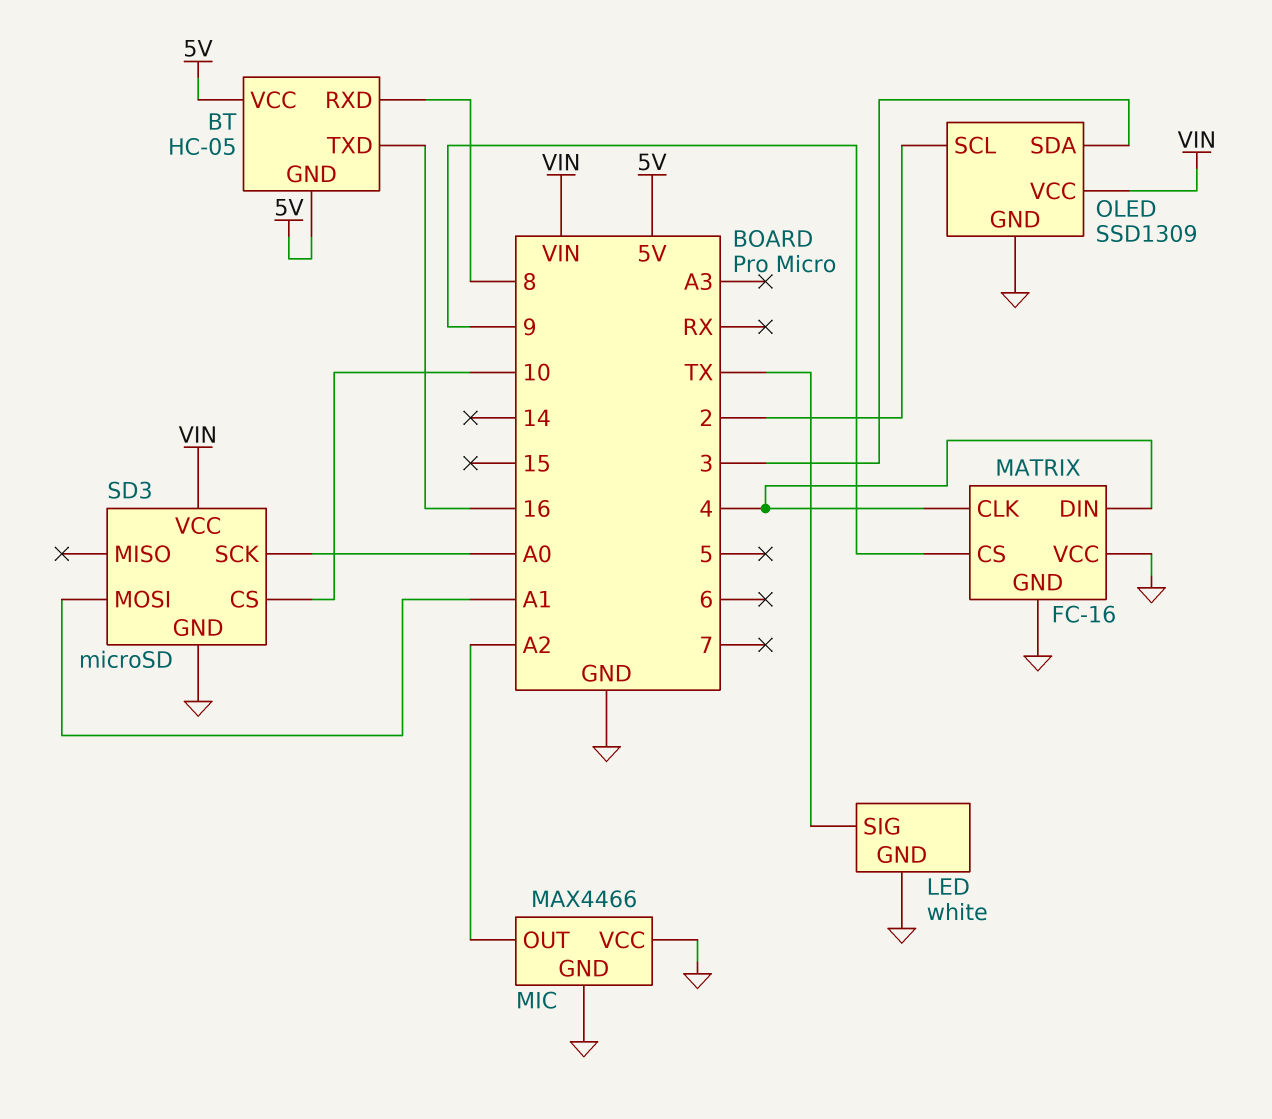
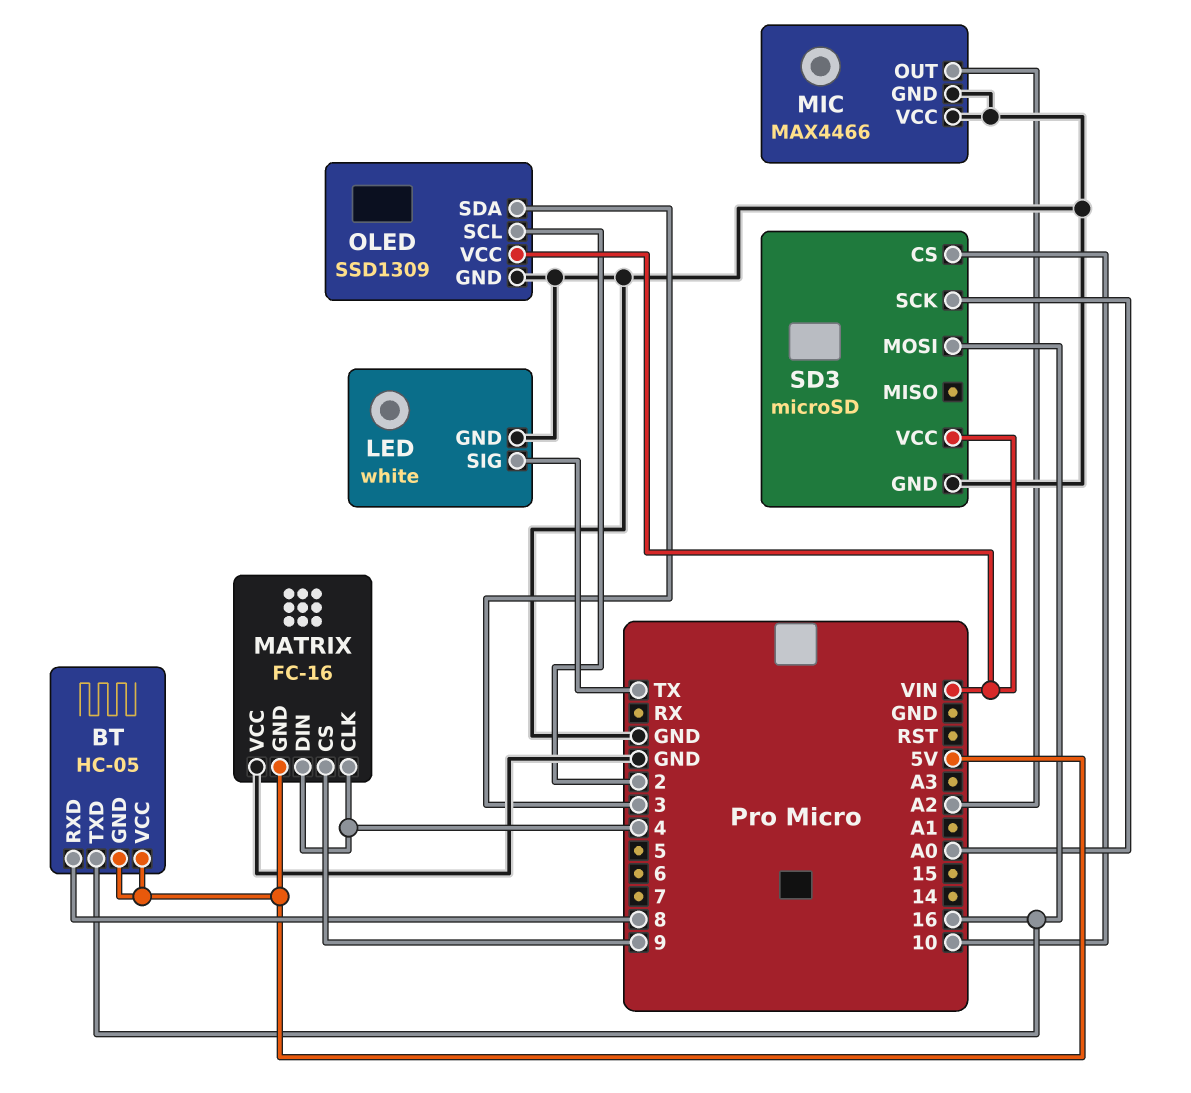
MATRIX pin GND: GND -> 5V
SD3 pin MOSI: A1 -> 16

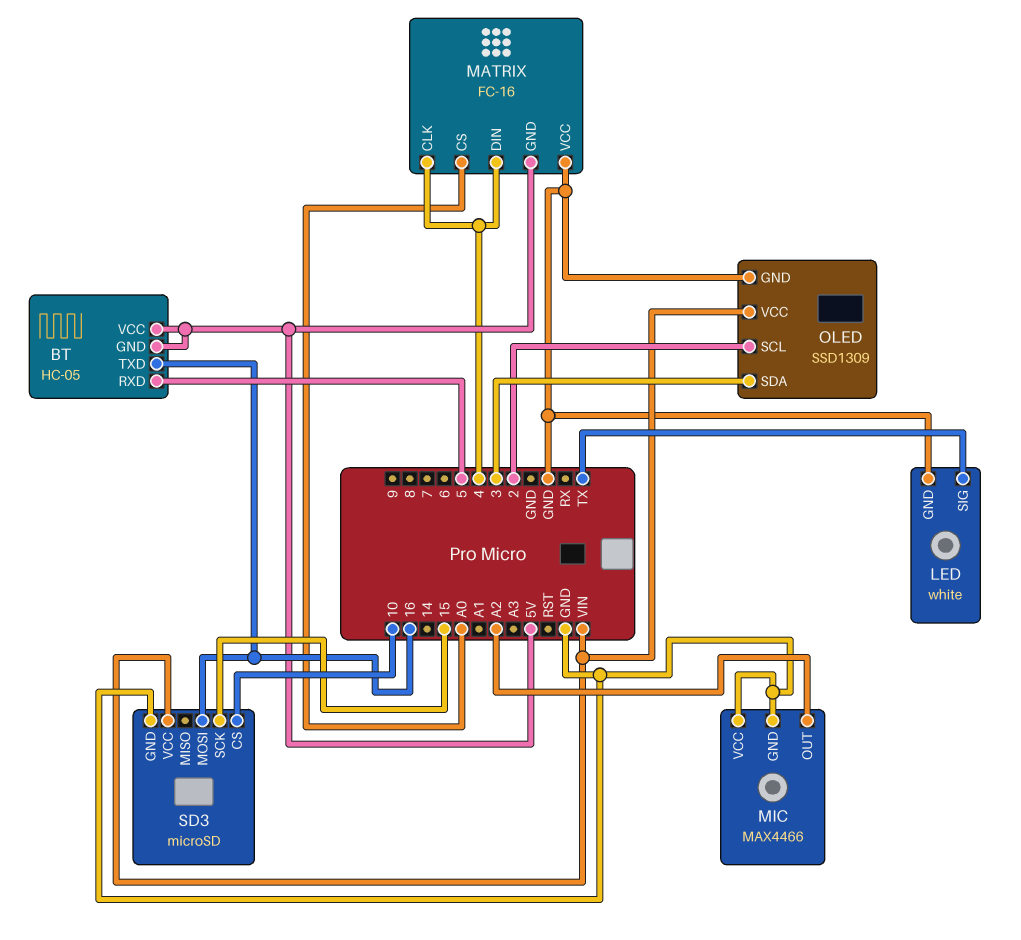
BT pin RXD: 8 -> 5
MATRIX pin CS: 9 -> A0
SD3 pin SCK: A0 -> 15

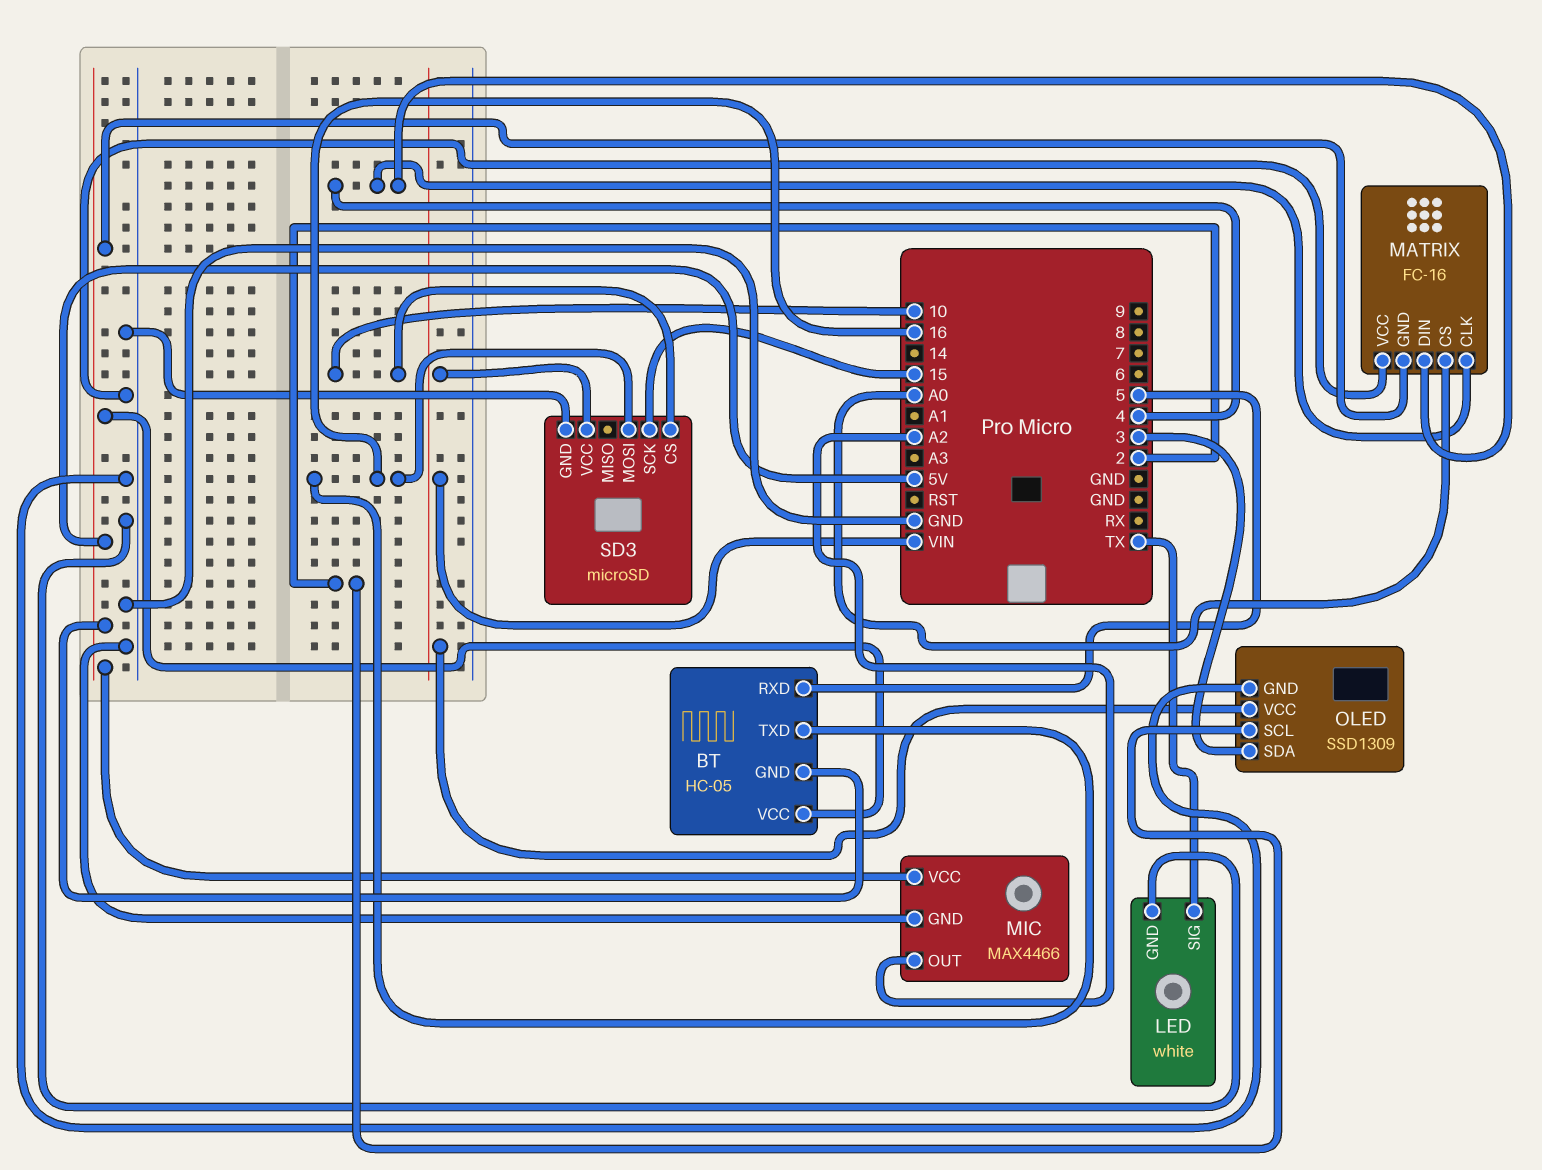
MIC pin VCC: GND -> 5V

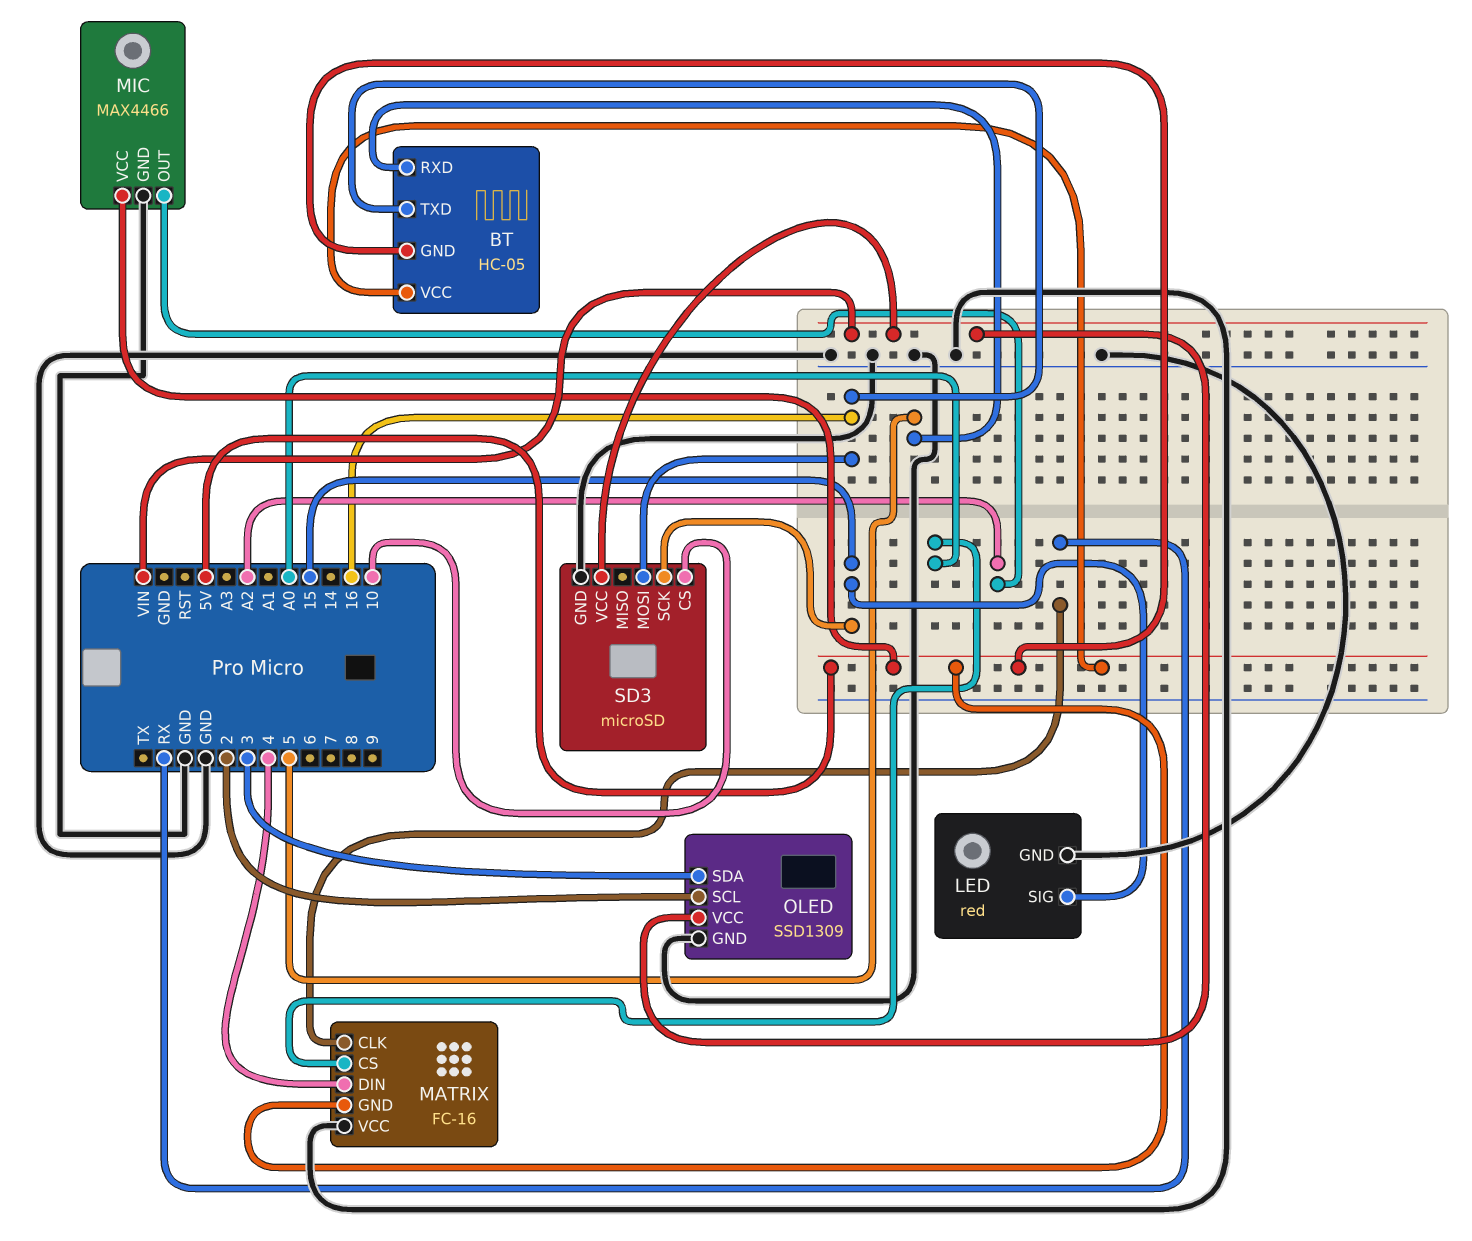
LED: white -> red
LED pin SIG: TX -> 15
MATRIX pin CLK: 4 -> RX

